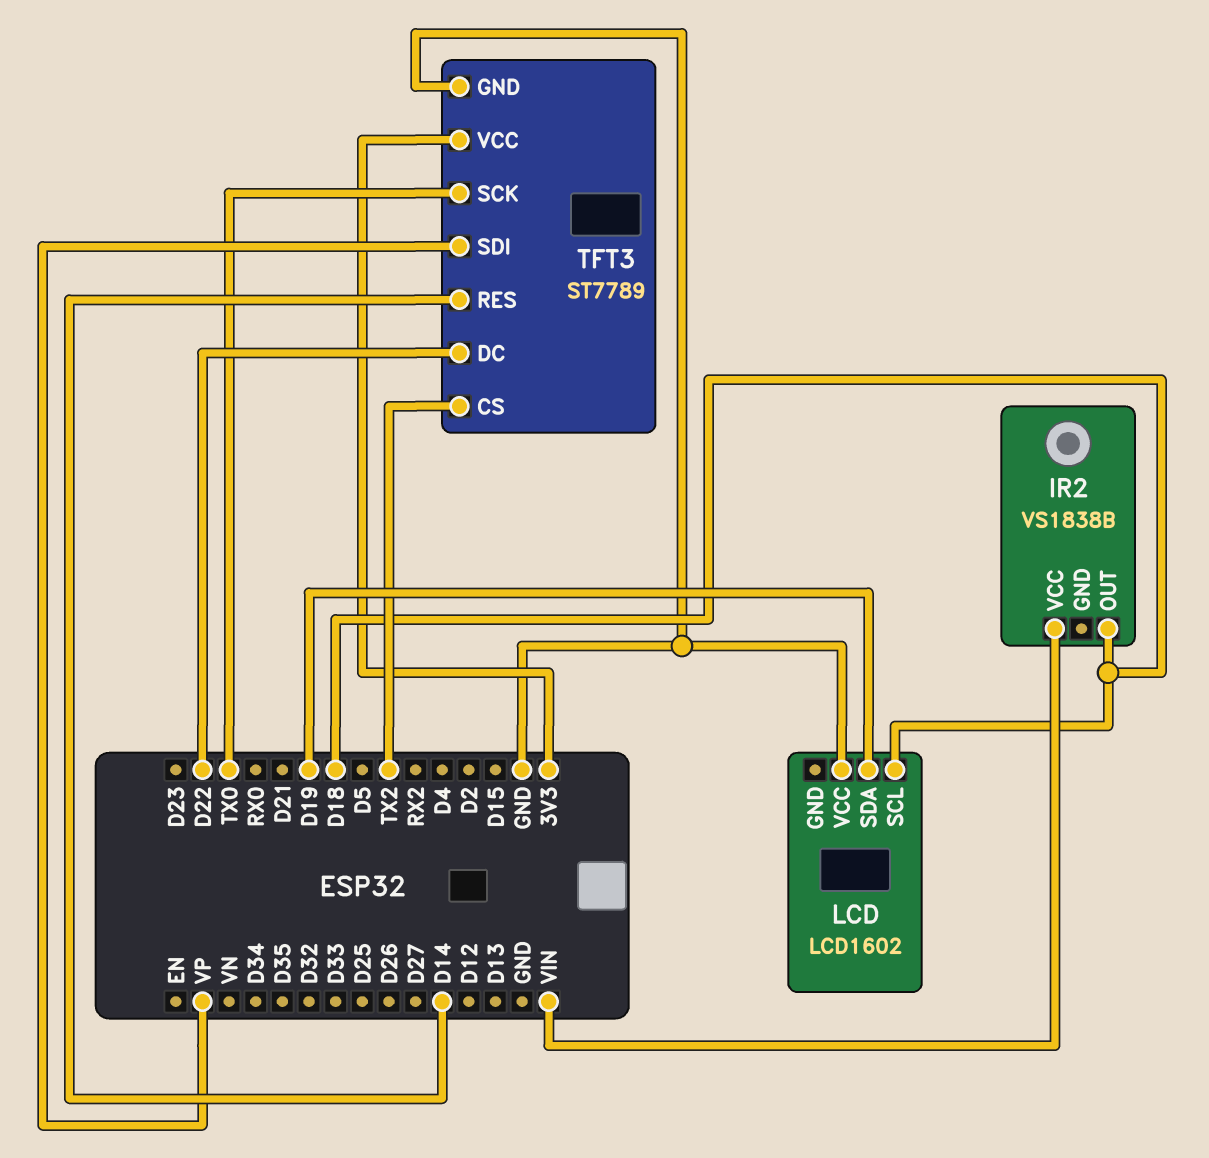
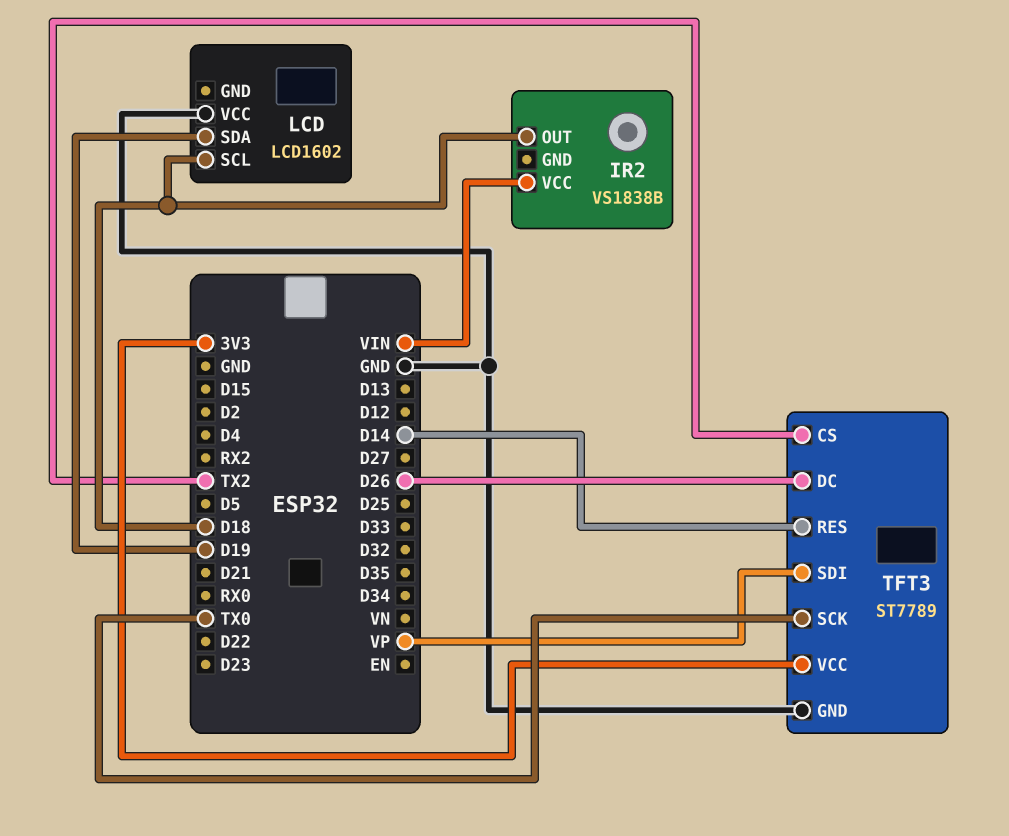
TFT3 pin DC: D22 -> D26

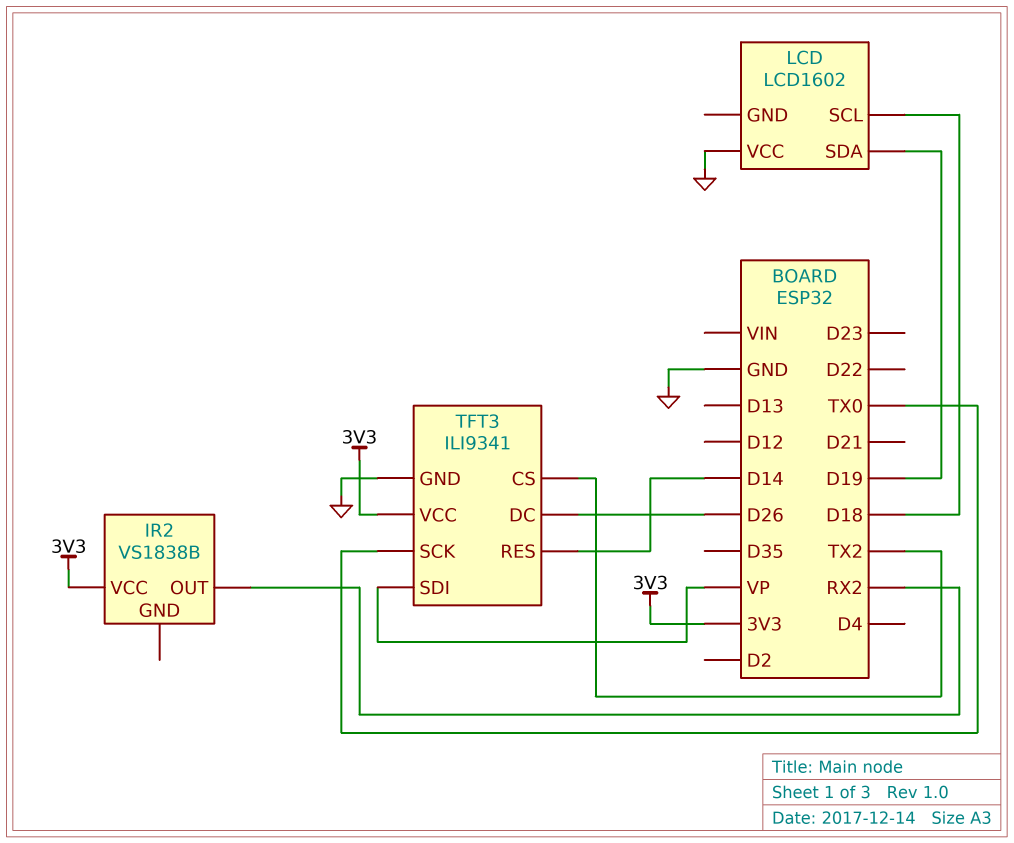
IR2 pin OUT: D18 -> RX2
IR2 pin VCC: VIN -> 3V3
TFT3: ST7789 -> ILI9341

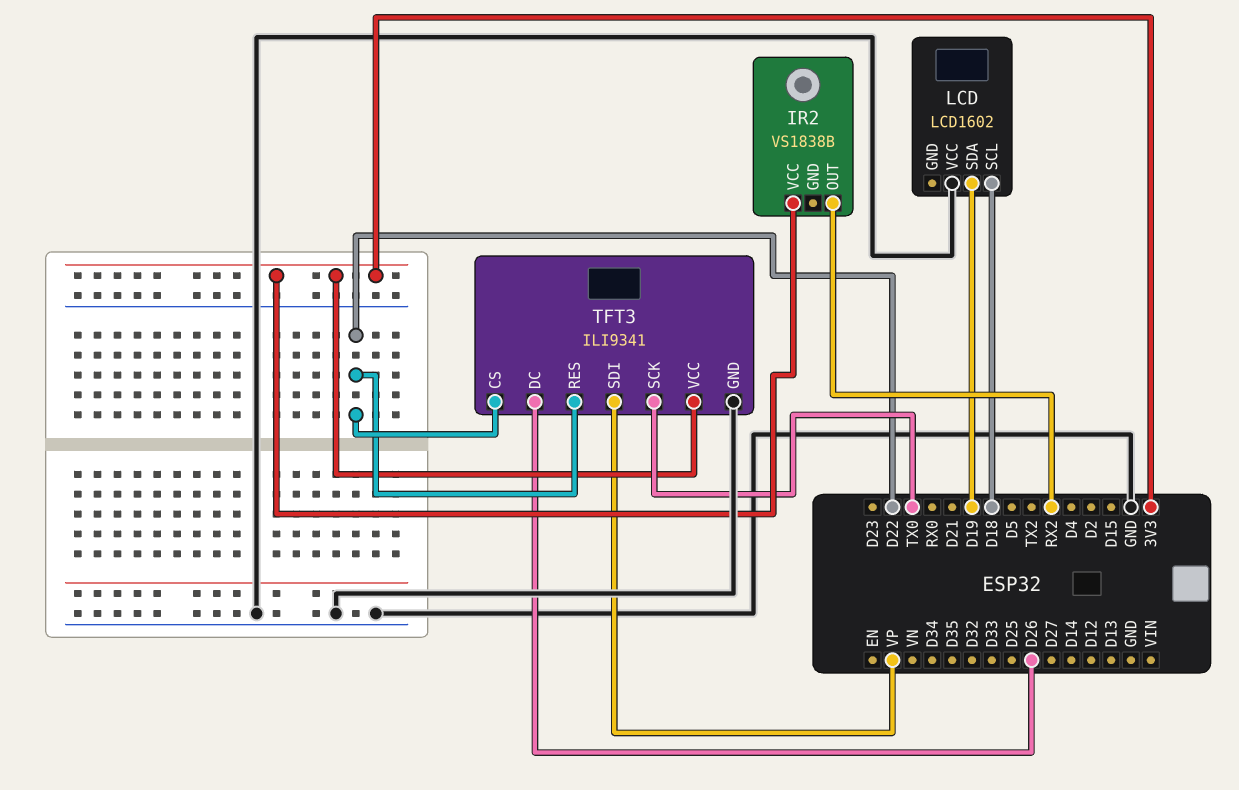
TFT3 pin CS: TX2 -> D22
TFT3 pin RES: D14 -> D22

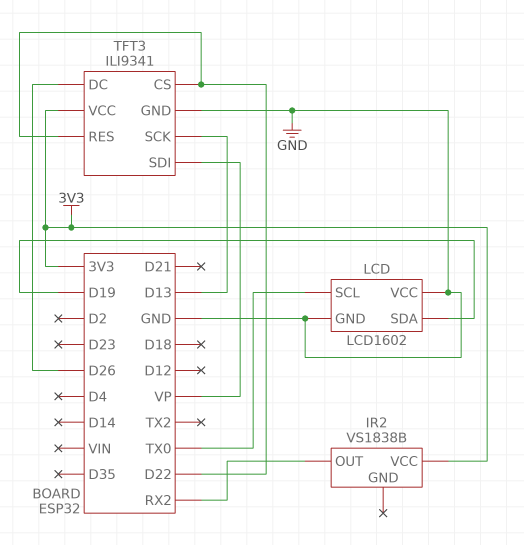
LCD pin GND: none -> GND
LCD pin SCL: D18 -> TX0
TFT3 pin SCK: TX0 -> D13

